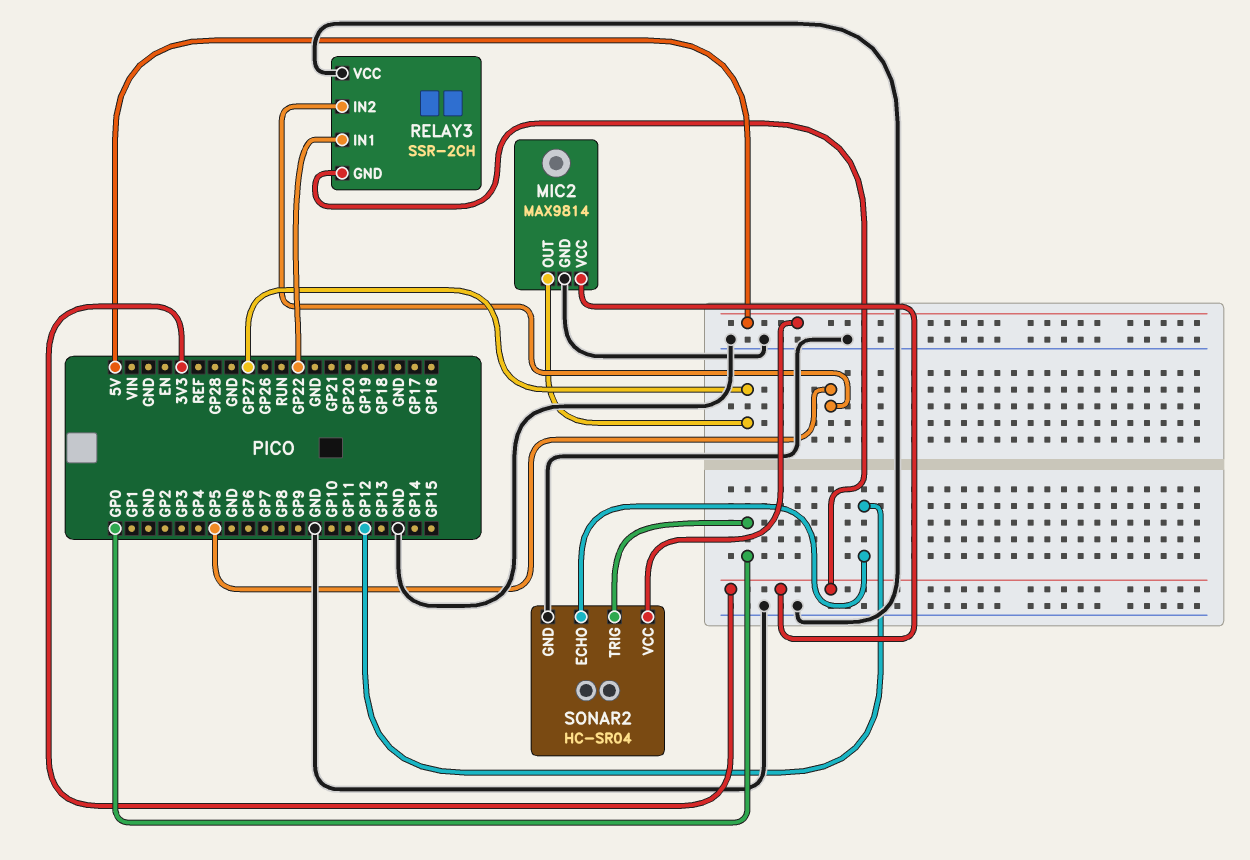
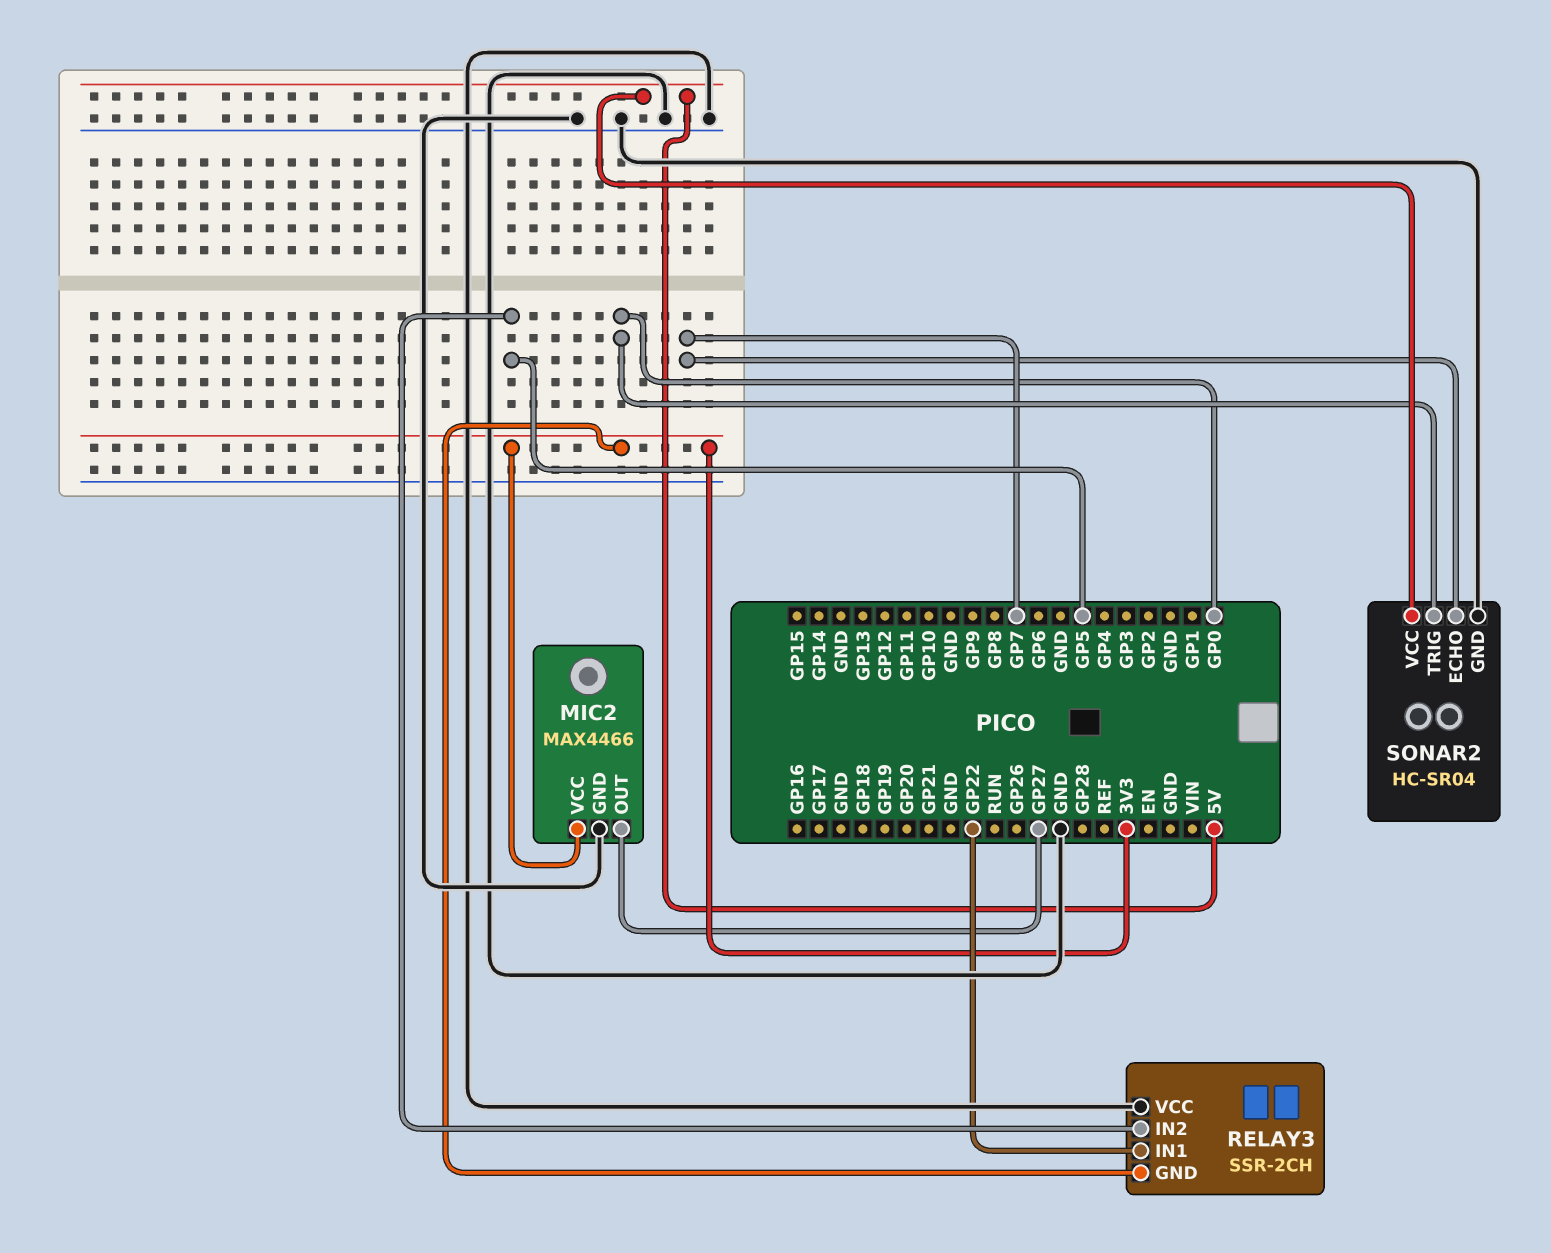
MIC2: MAX9814 -> MAX4466
SONAR2 pin ECHO: GP12 -> GP7

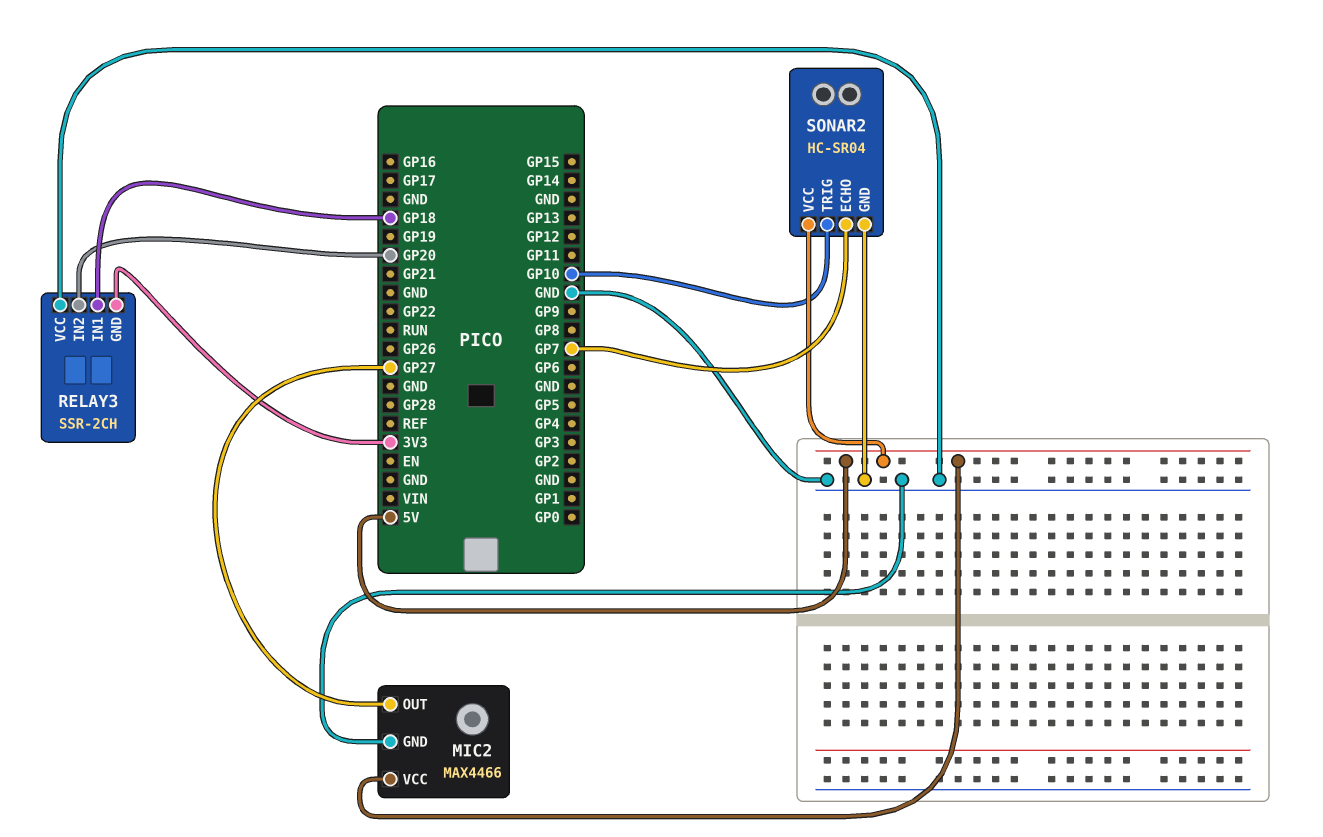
MIC2 pin VCC: 3V3 -> 5V
RELAY3 pin IN1: GP22 -> GP18
RELAY3 pin IN2: GP5 -> GP20
SONAR2 pin TRIG: GP0 -> GP10

